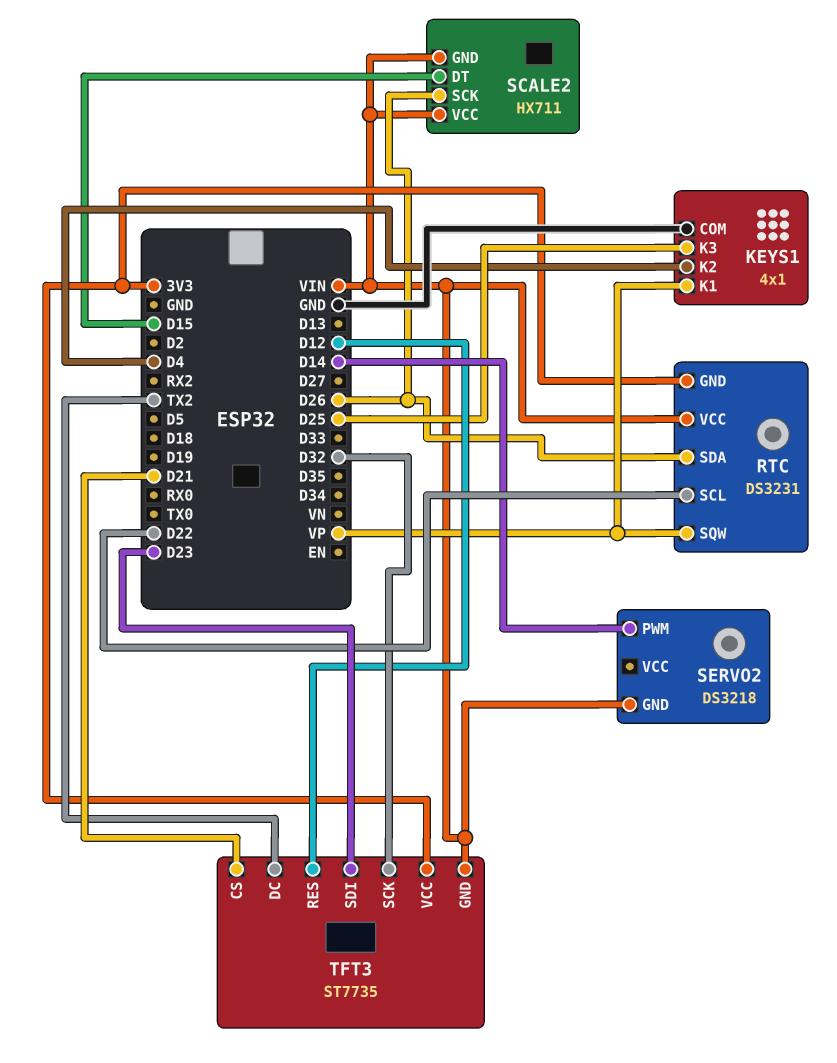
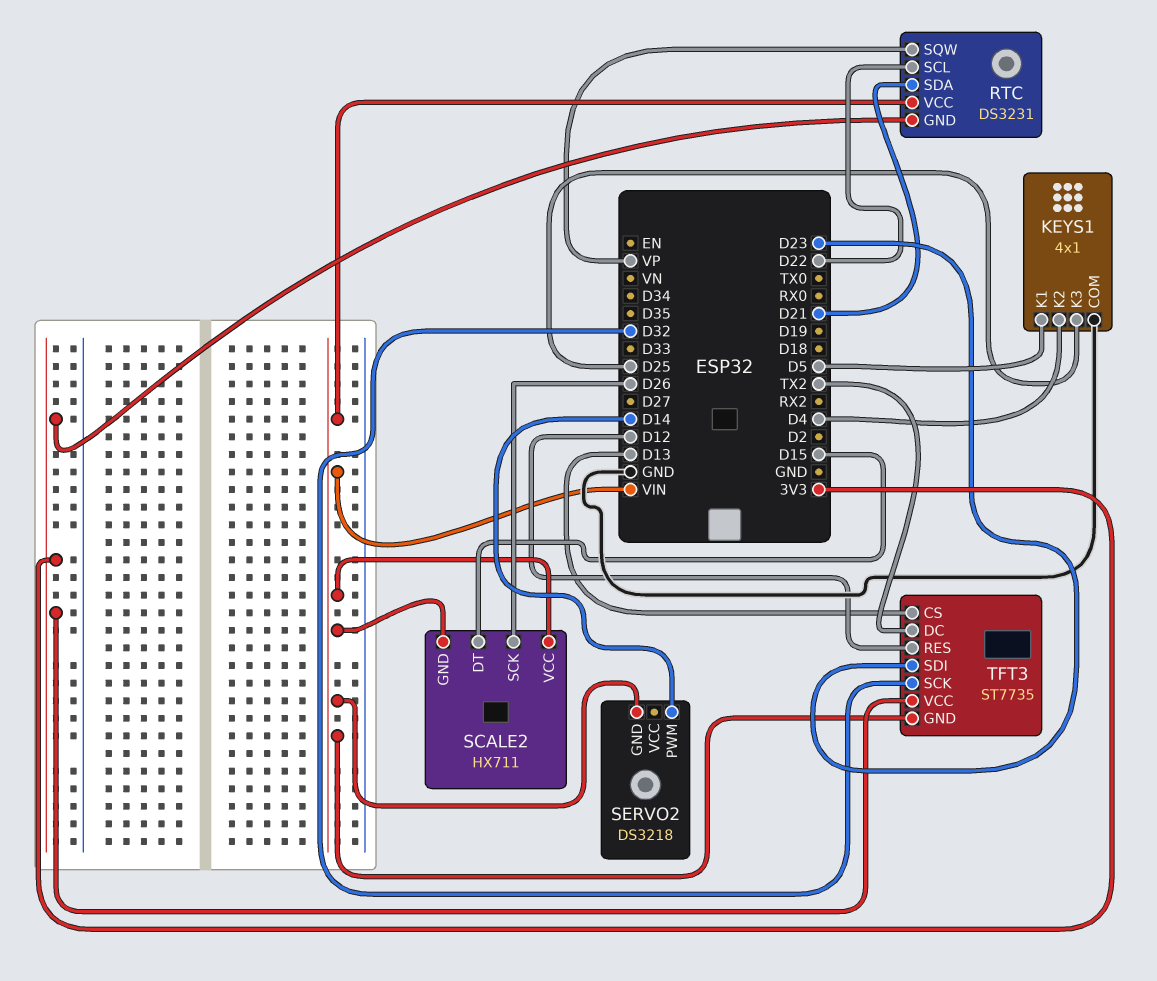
KEYS1 pin K1: VP -> D5
RTC pin SDA: D26 -> D21
TFT3 pin CS: D21 -> D13

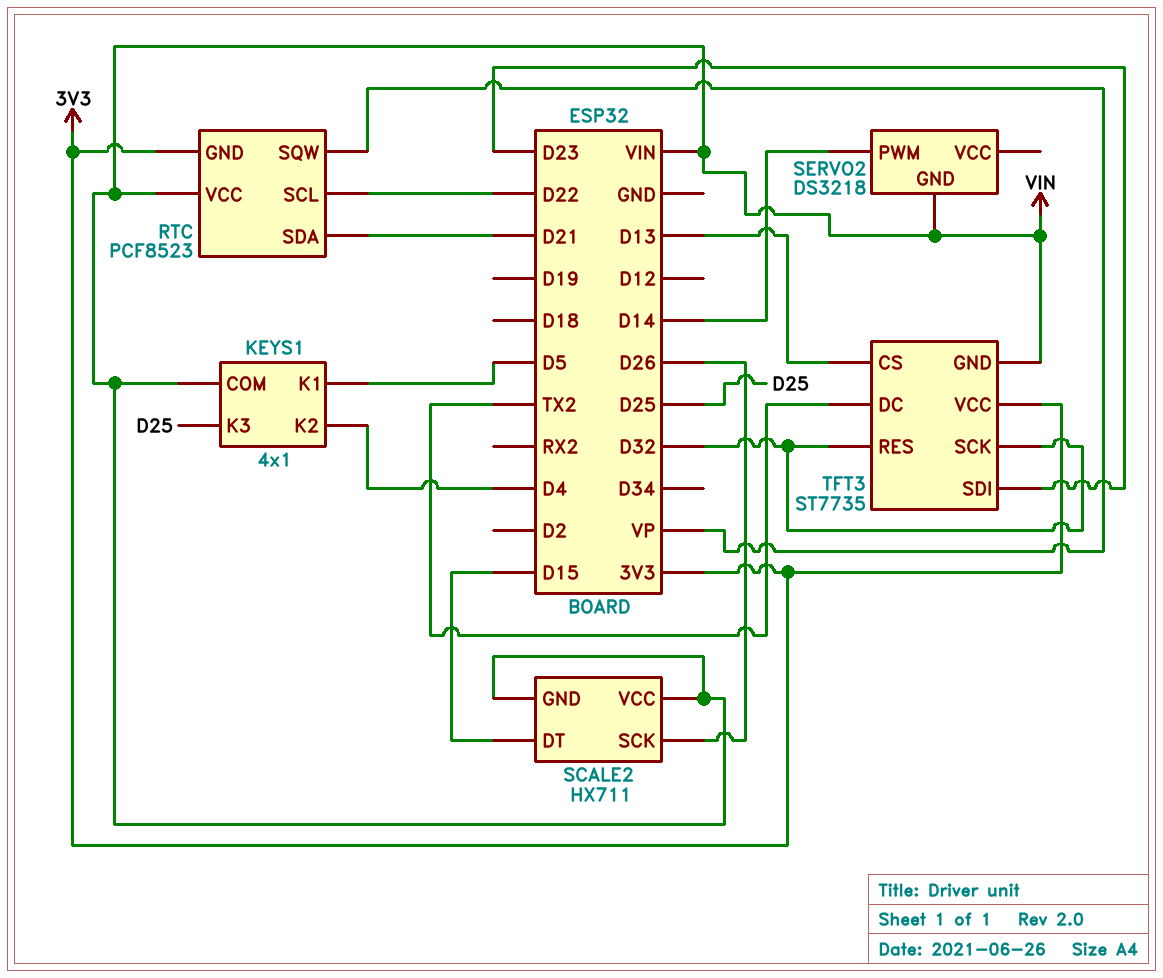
KEYS1 pin COM: GND -> VIN
RTC: DS3231 -> PCF8523
TFT3 pin RES: D12 -> D32

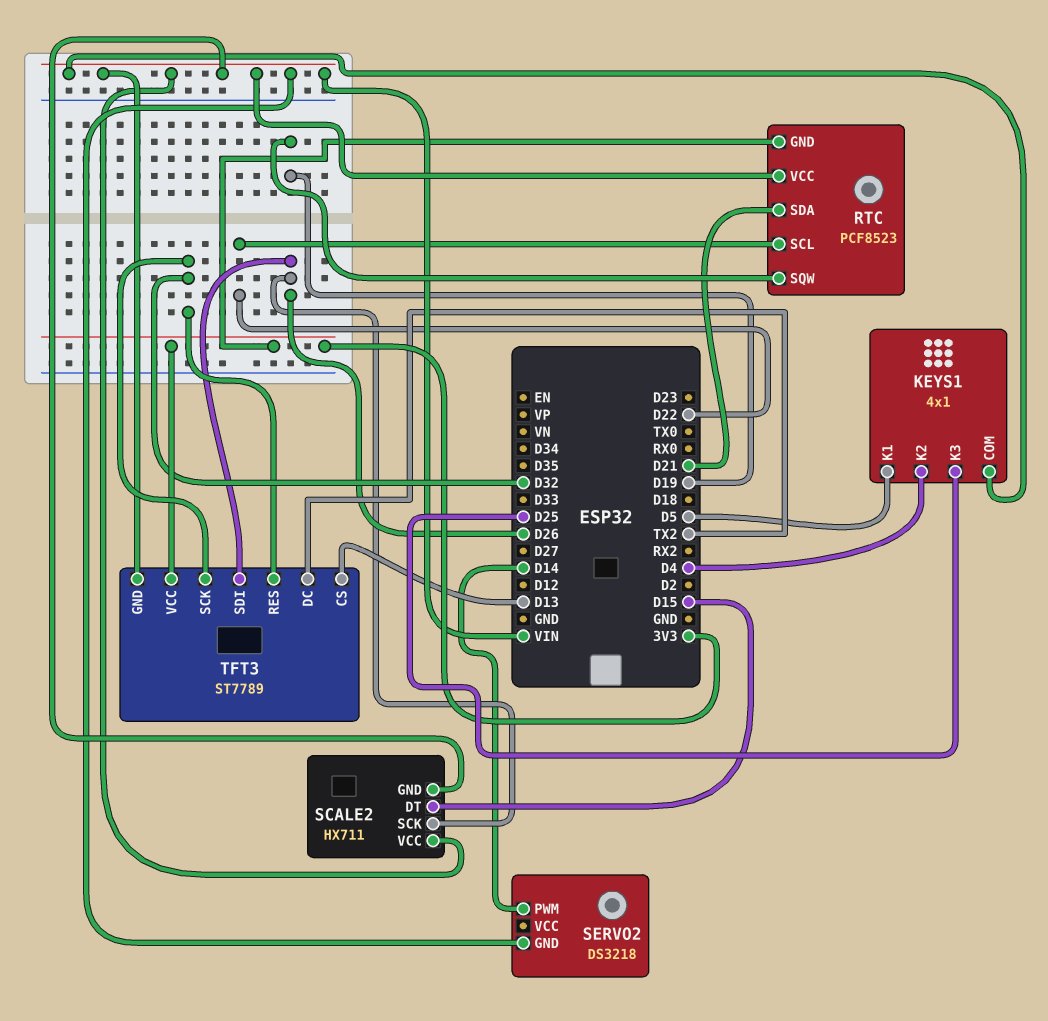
RTC pin SQW: VP -> D19
TFT3: ST7735 -> ST7789
TFT3 pin SDI: D23 -> D26

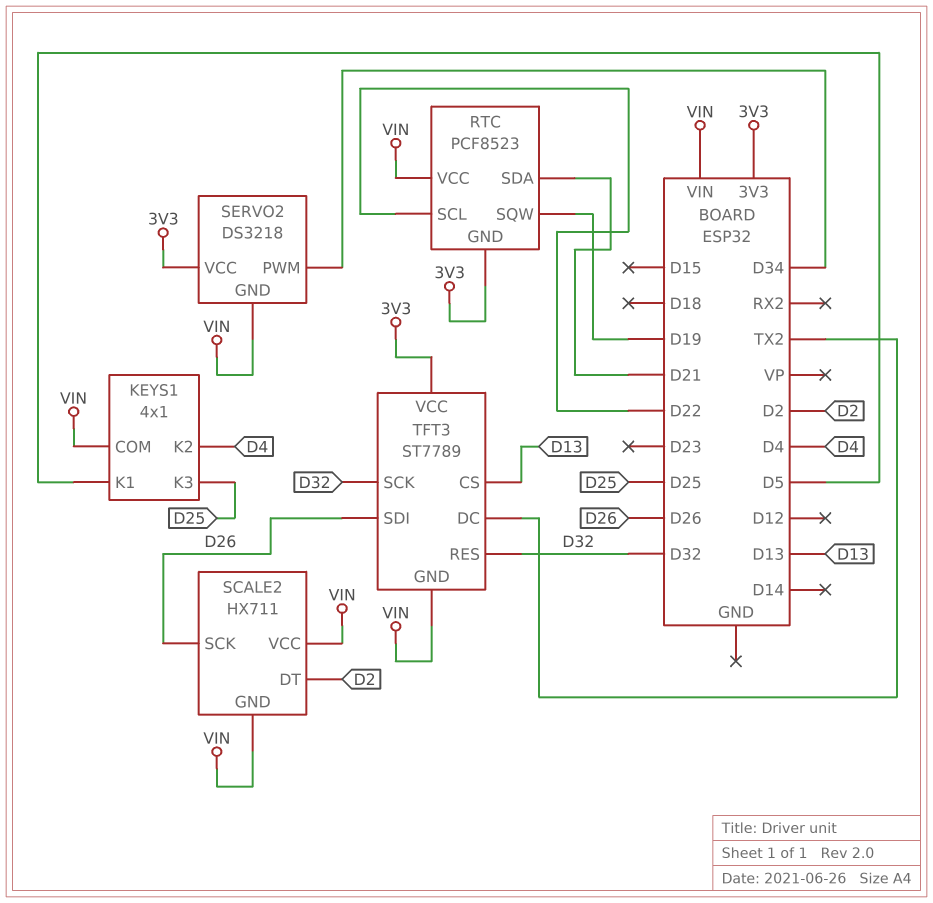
SCALE2 pin DT: D15 -> D2
SERVO2 pin PWM: D14 -> D34
SERVO2 pin VCC: none -> 3V3

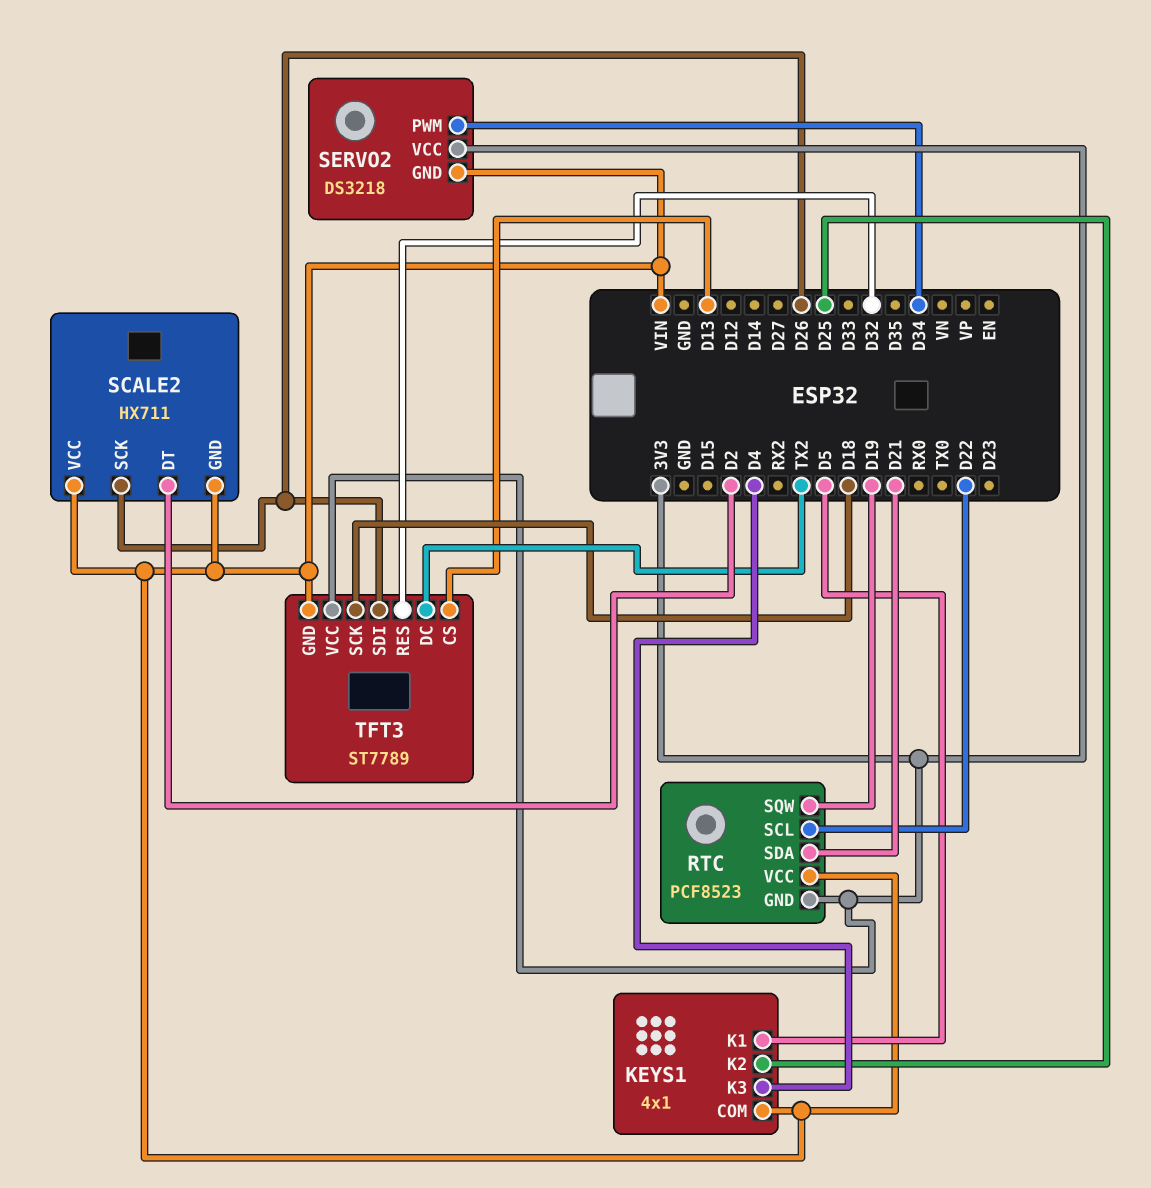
KEYS1 pin K2: D4 -> D25
KEYS1 pin K3: D25 -> D4
TFT3 pin SCK: D32 -> D18

